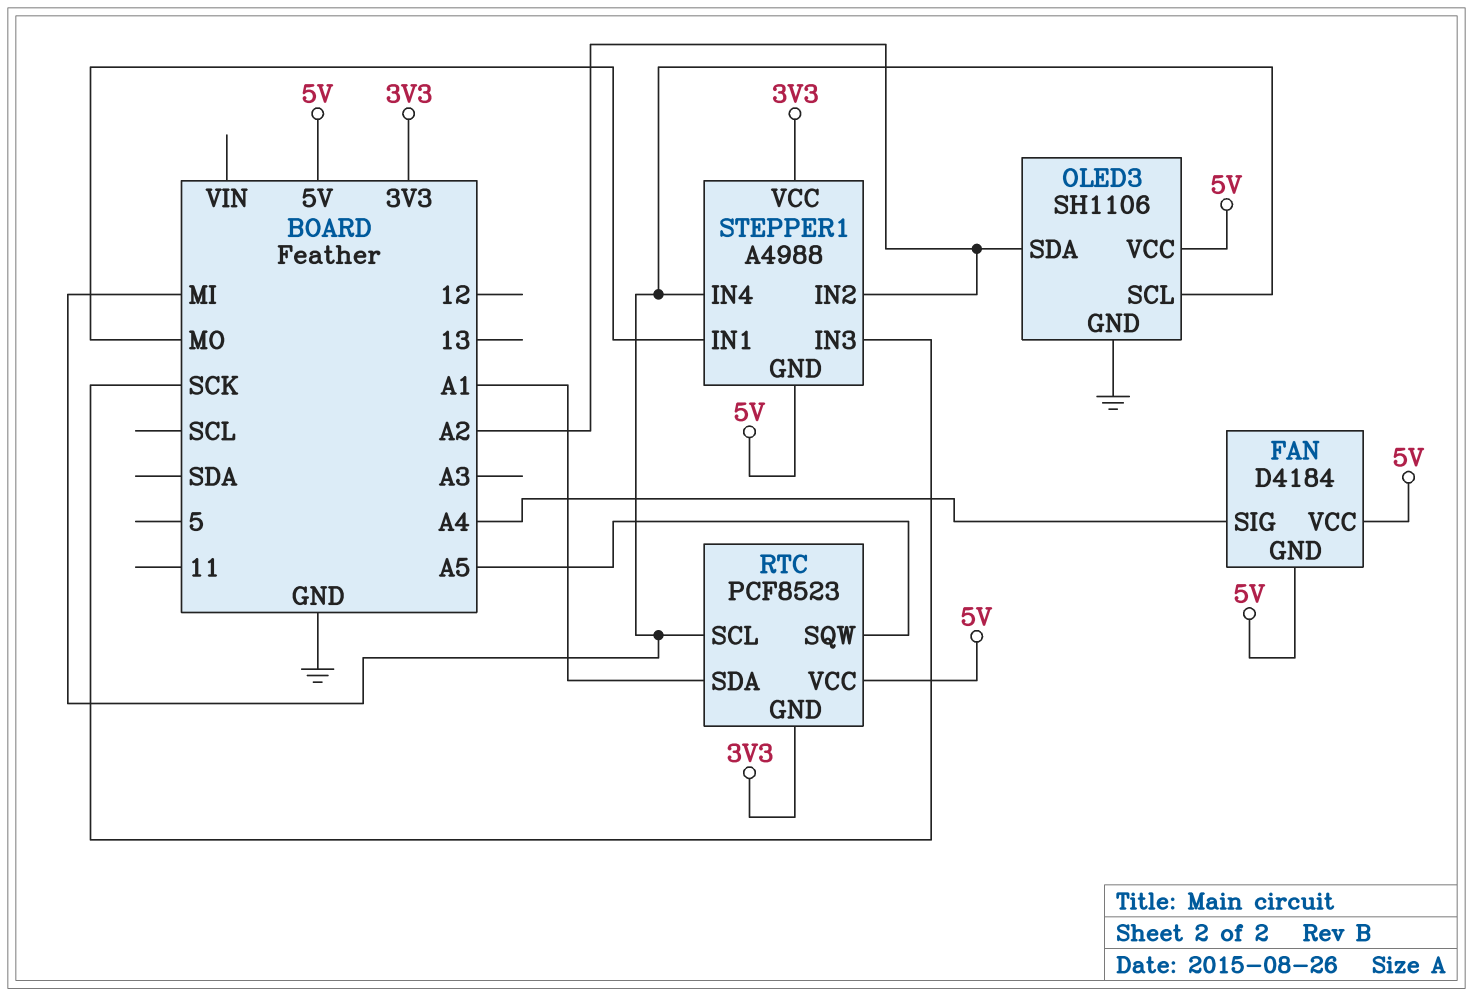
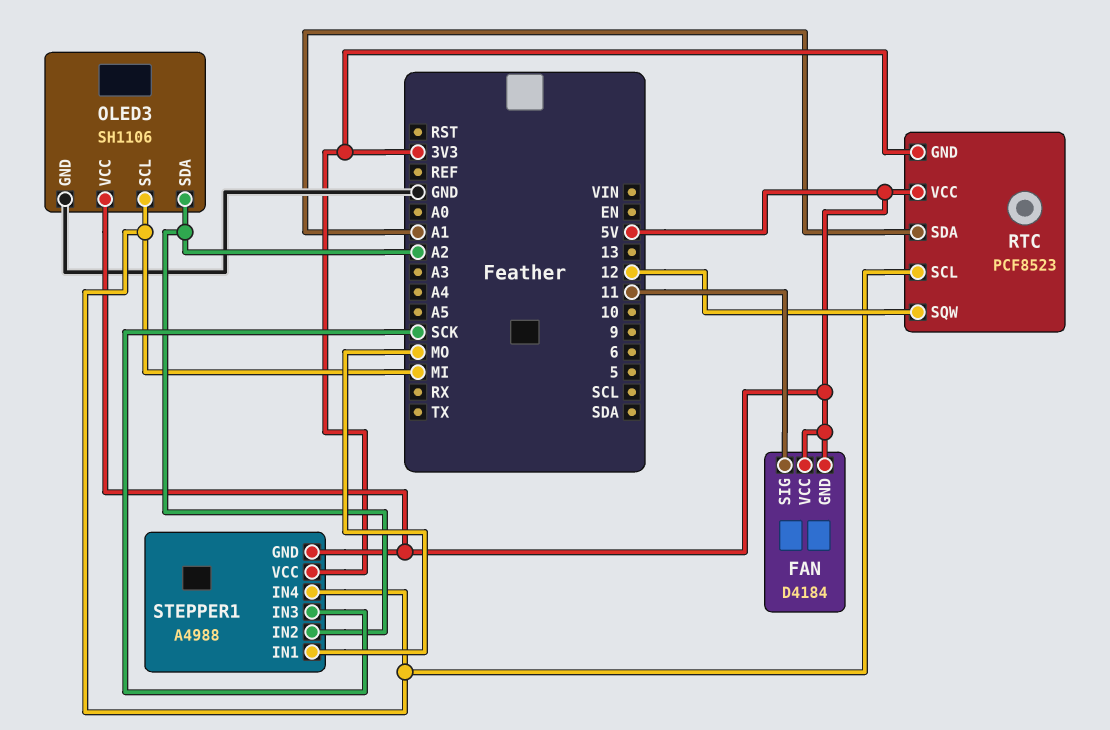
FAN pin SIG: A4 -> 11
RTC pin SQW: A5 -> 12

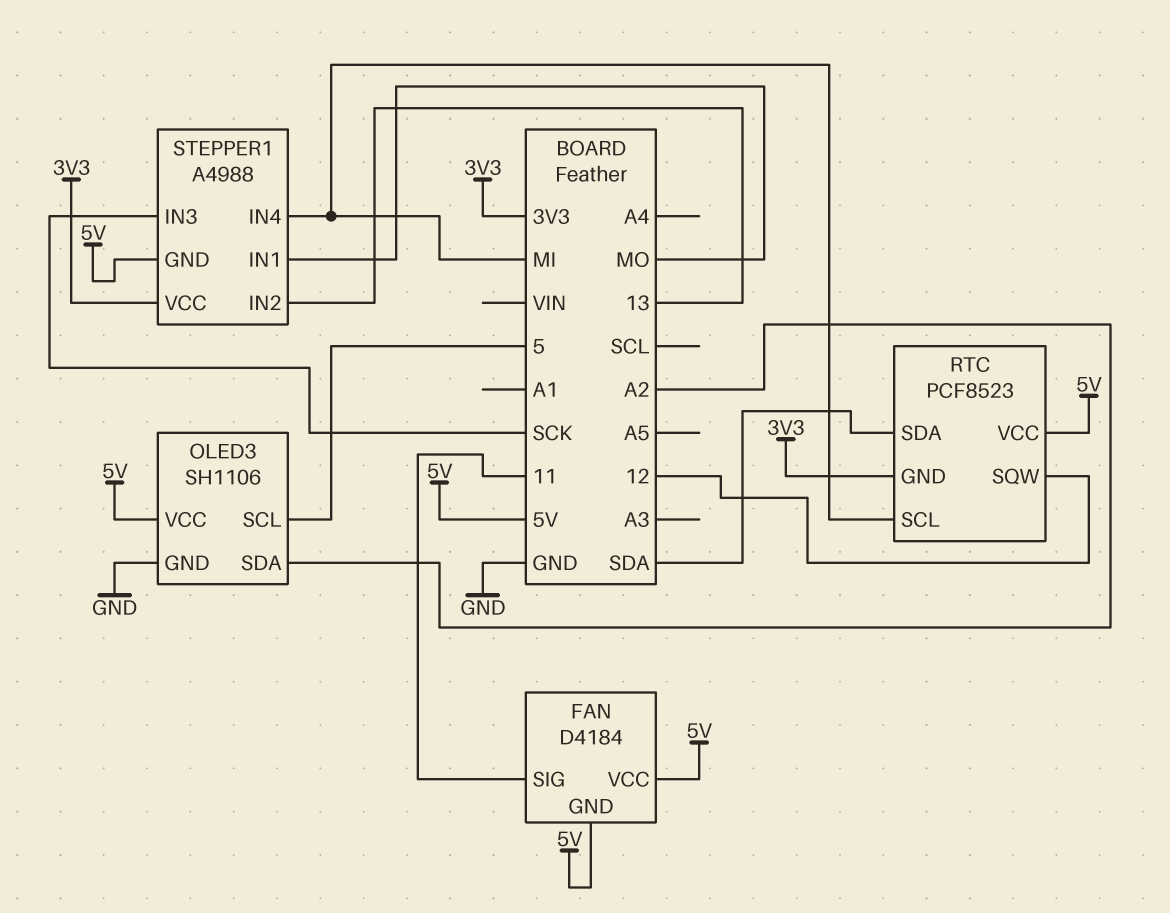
OLED3 pin SCL: MI -> 5
RTC pin SDA: A1 -> SDA
STEPPER1 pin IN2: A2 -> 13

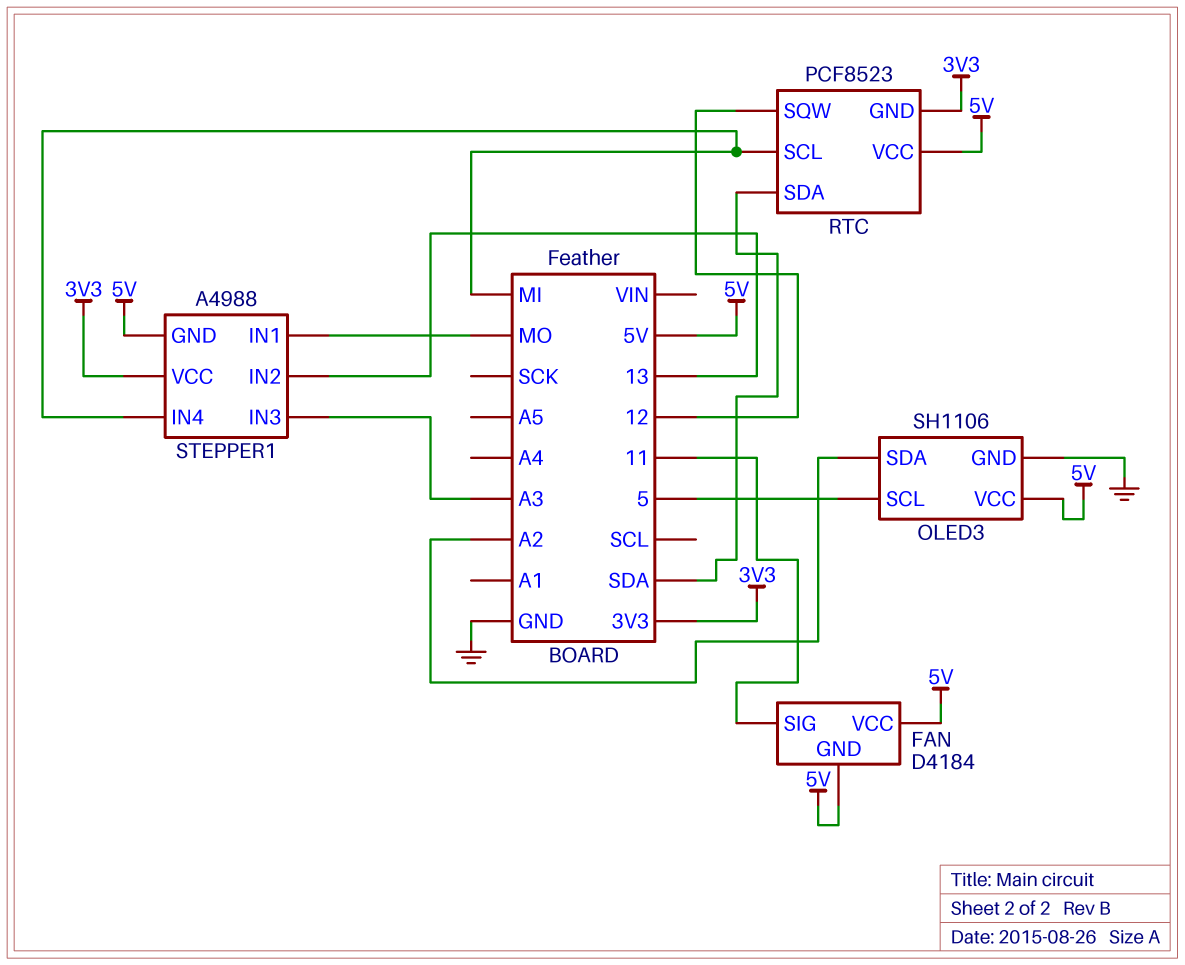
STEPPER1 pin IN3: SCK -> A3

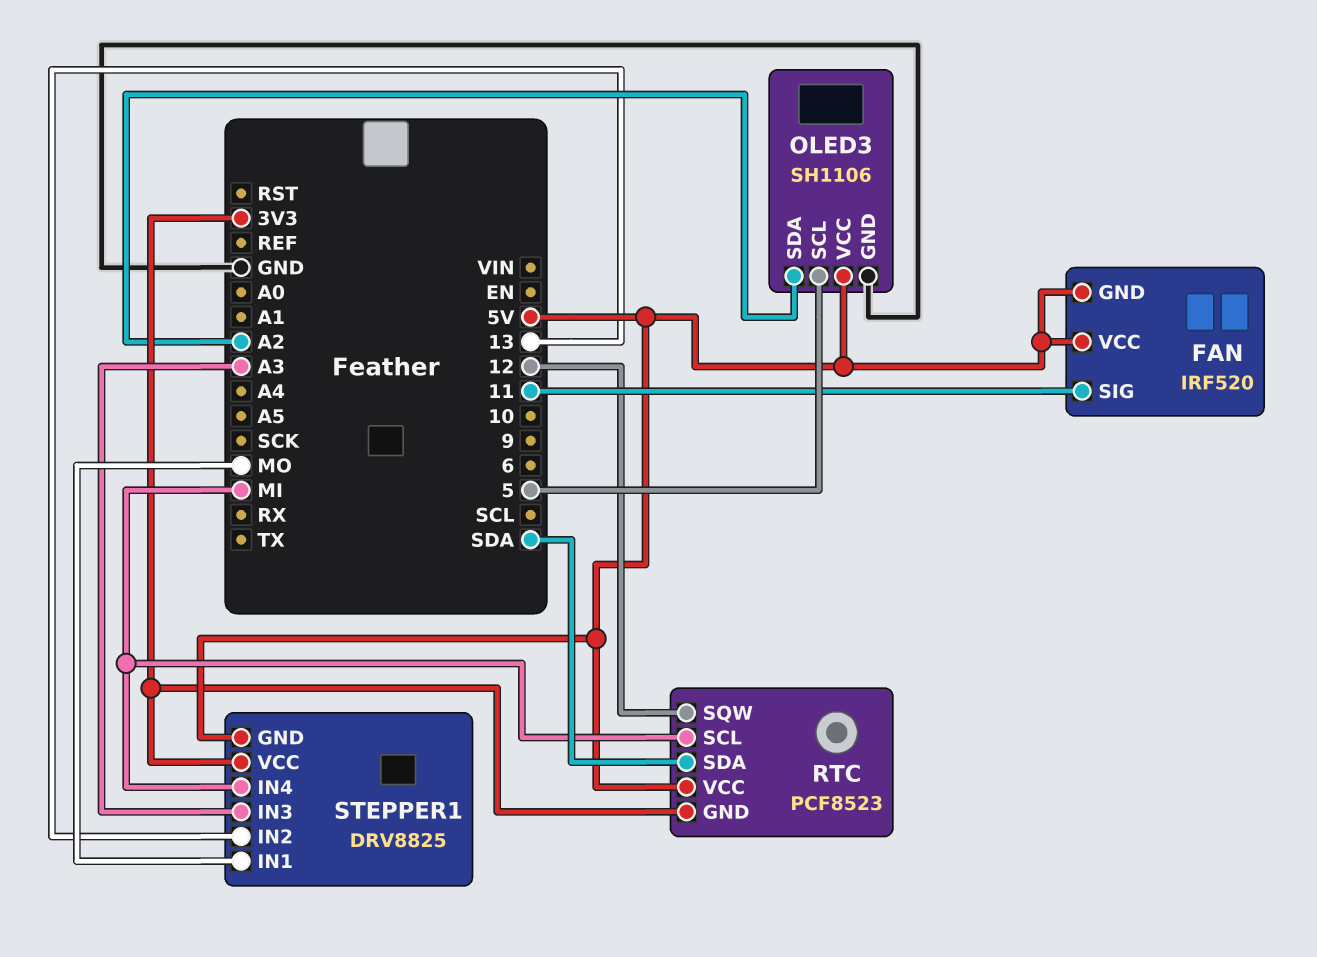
FAN: D4184 -> IRF520
STEPPER1: A4988 -> DRV8825

